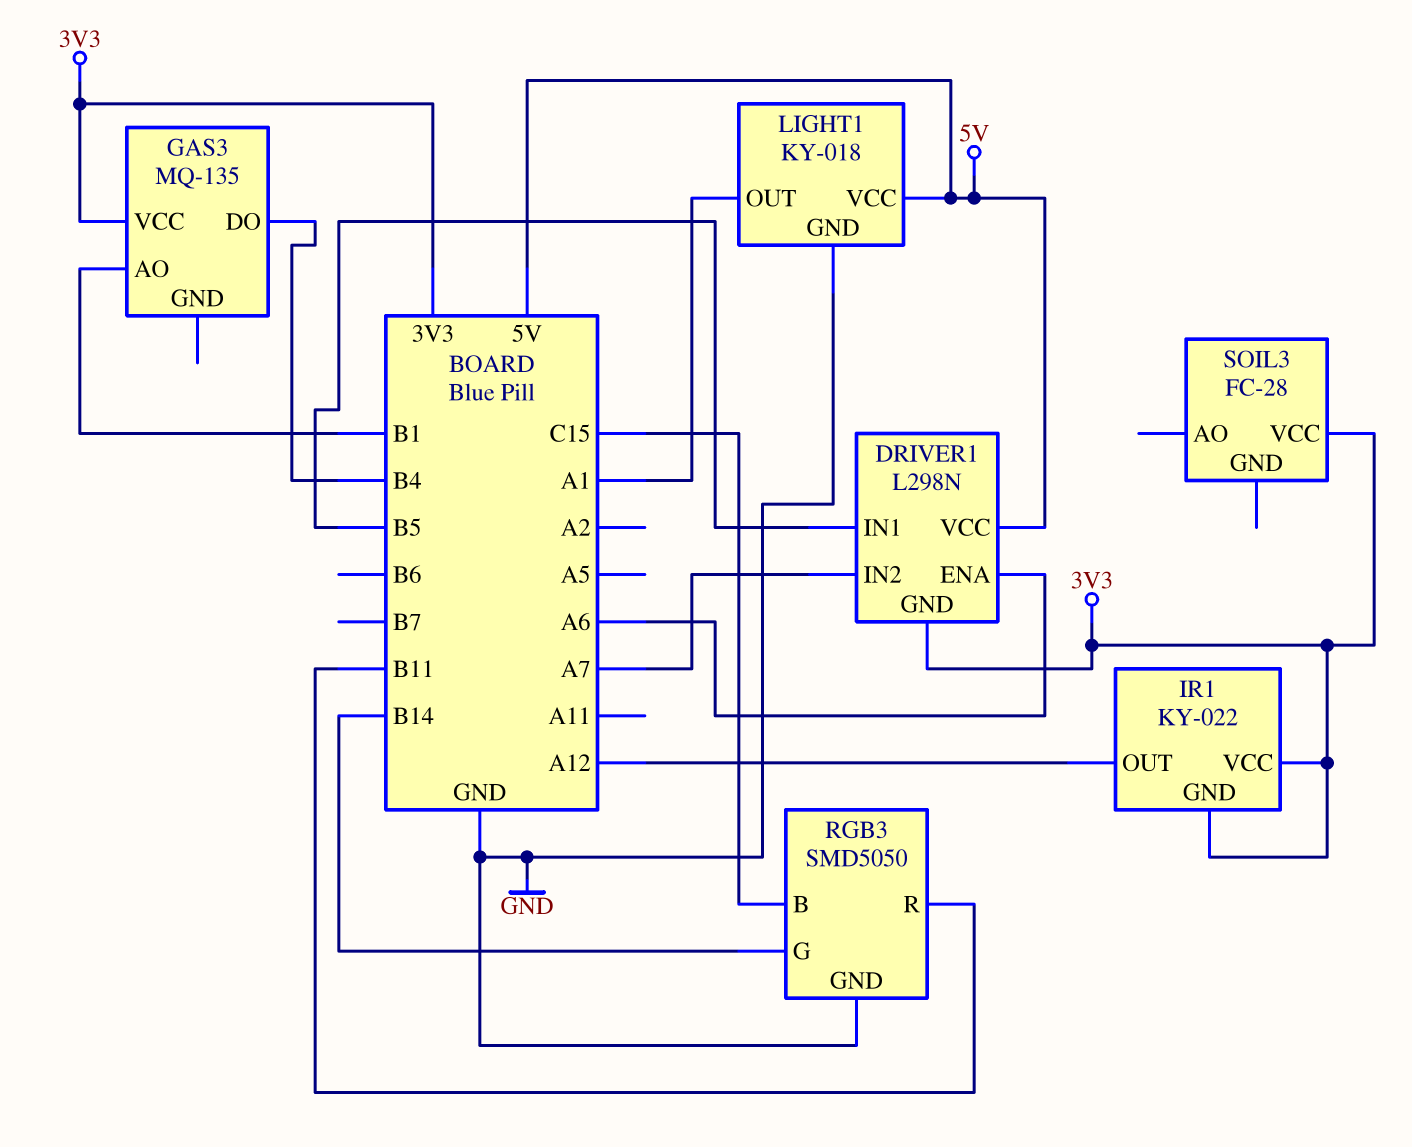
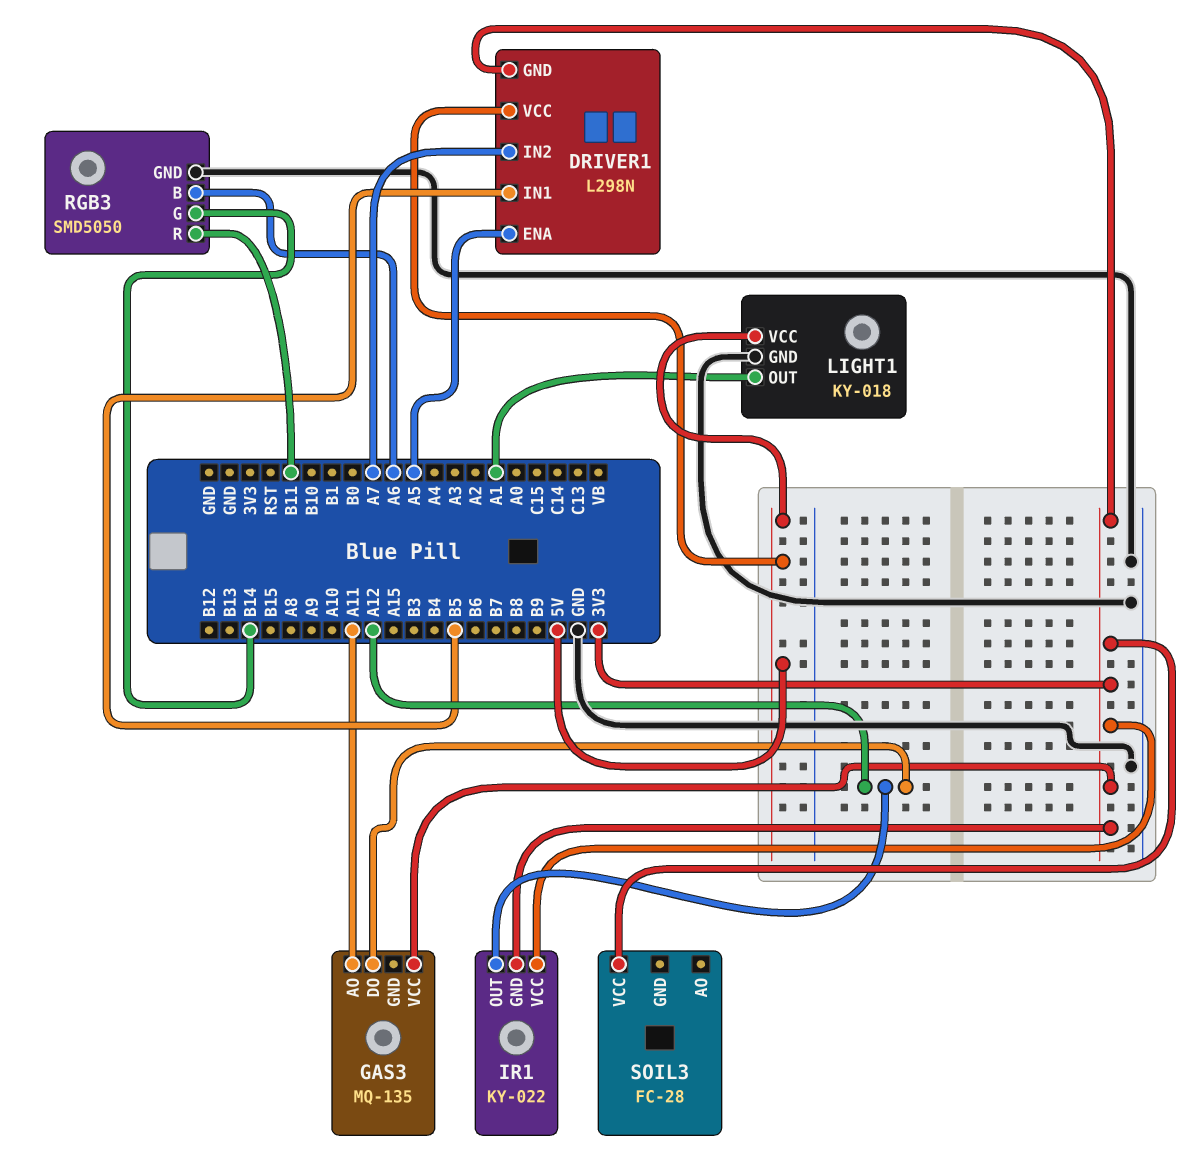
DRIVER1 pin ENA: A6 -> A5
GAS3 pin AO: B1 -> A11
GAS3 pin DO: B4 -> A12
RGB3 pin B: C15 -> A6

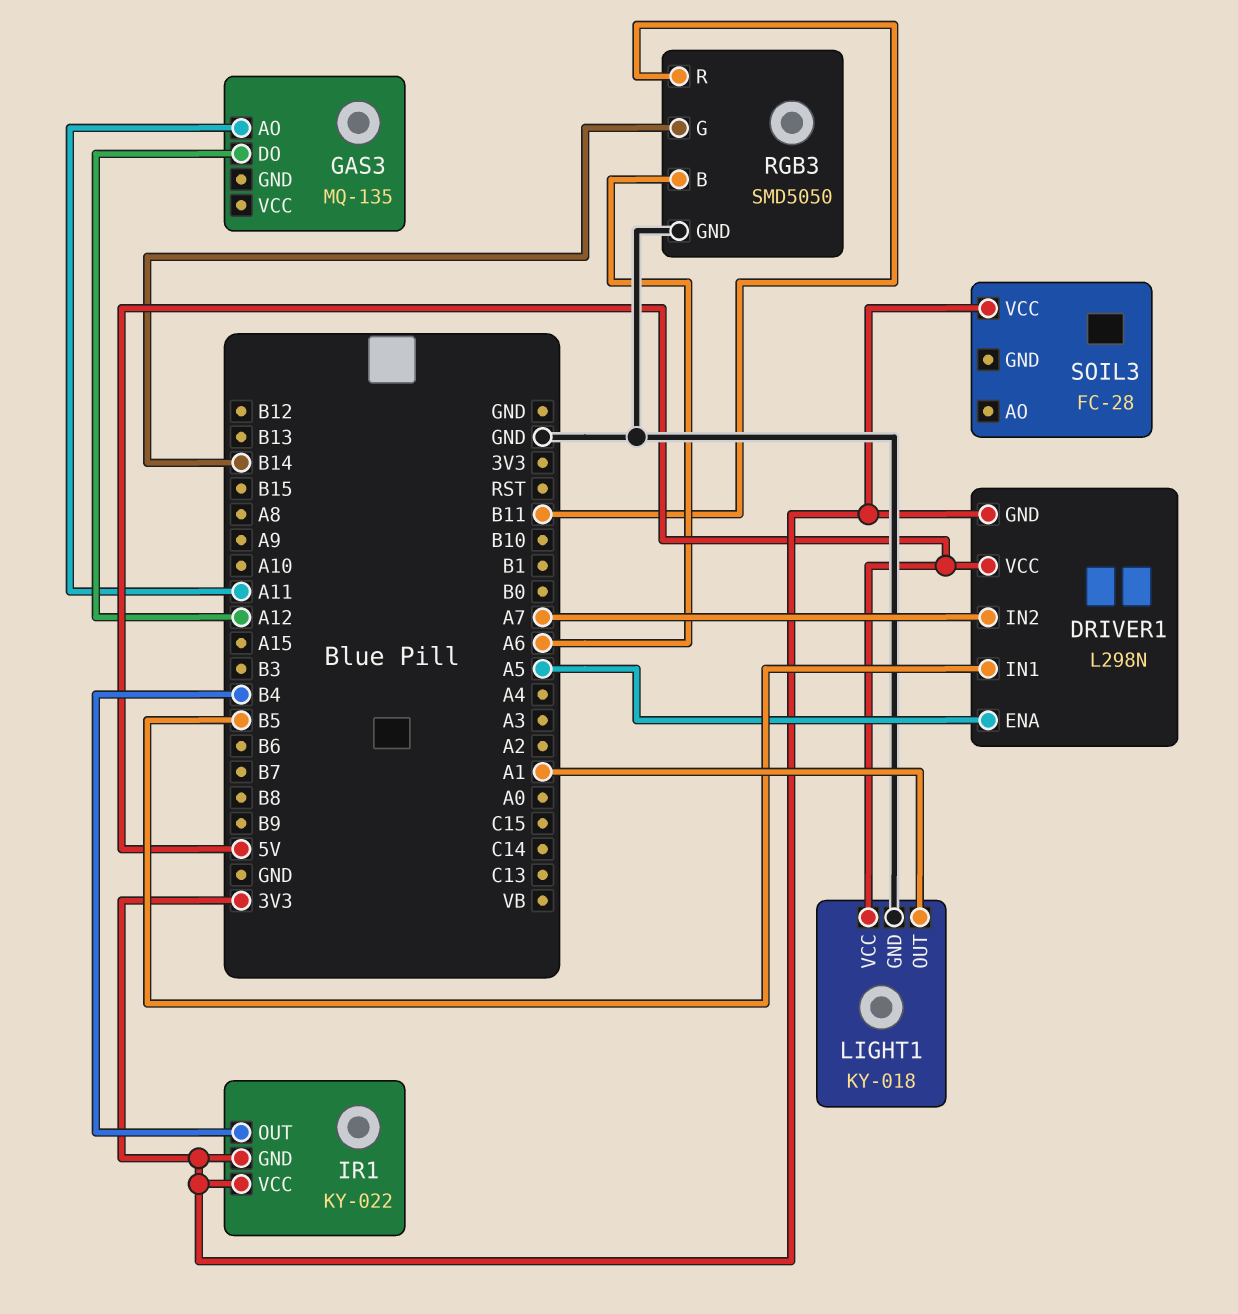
GAS3 pin VCC: 3V3 -> none
IR1 pin OUT: A12 -> B4

